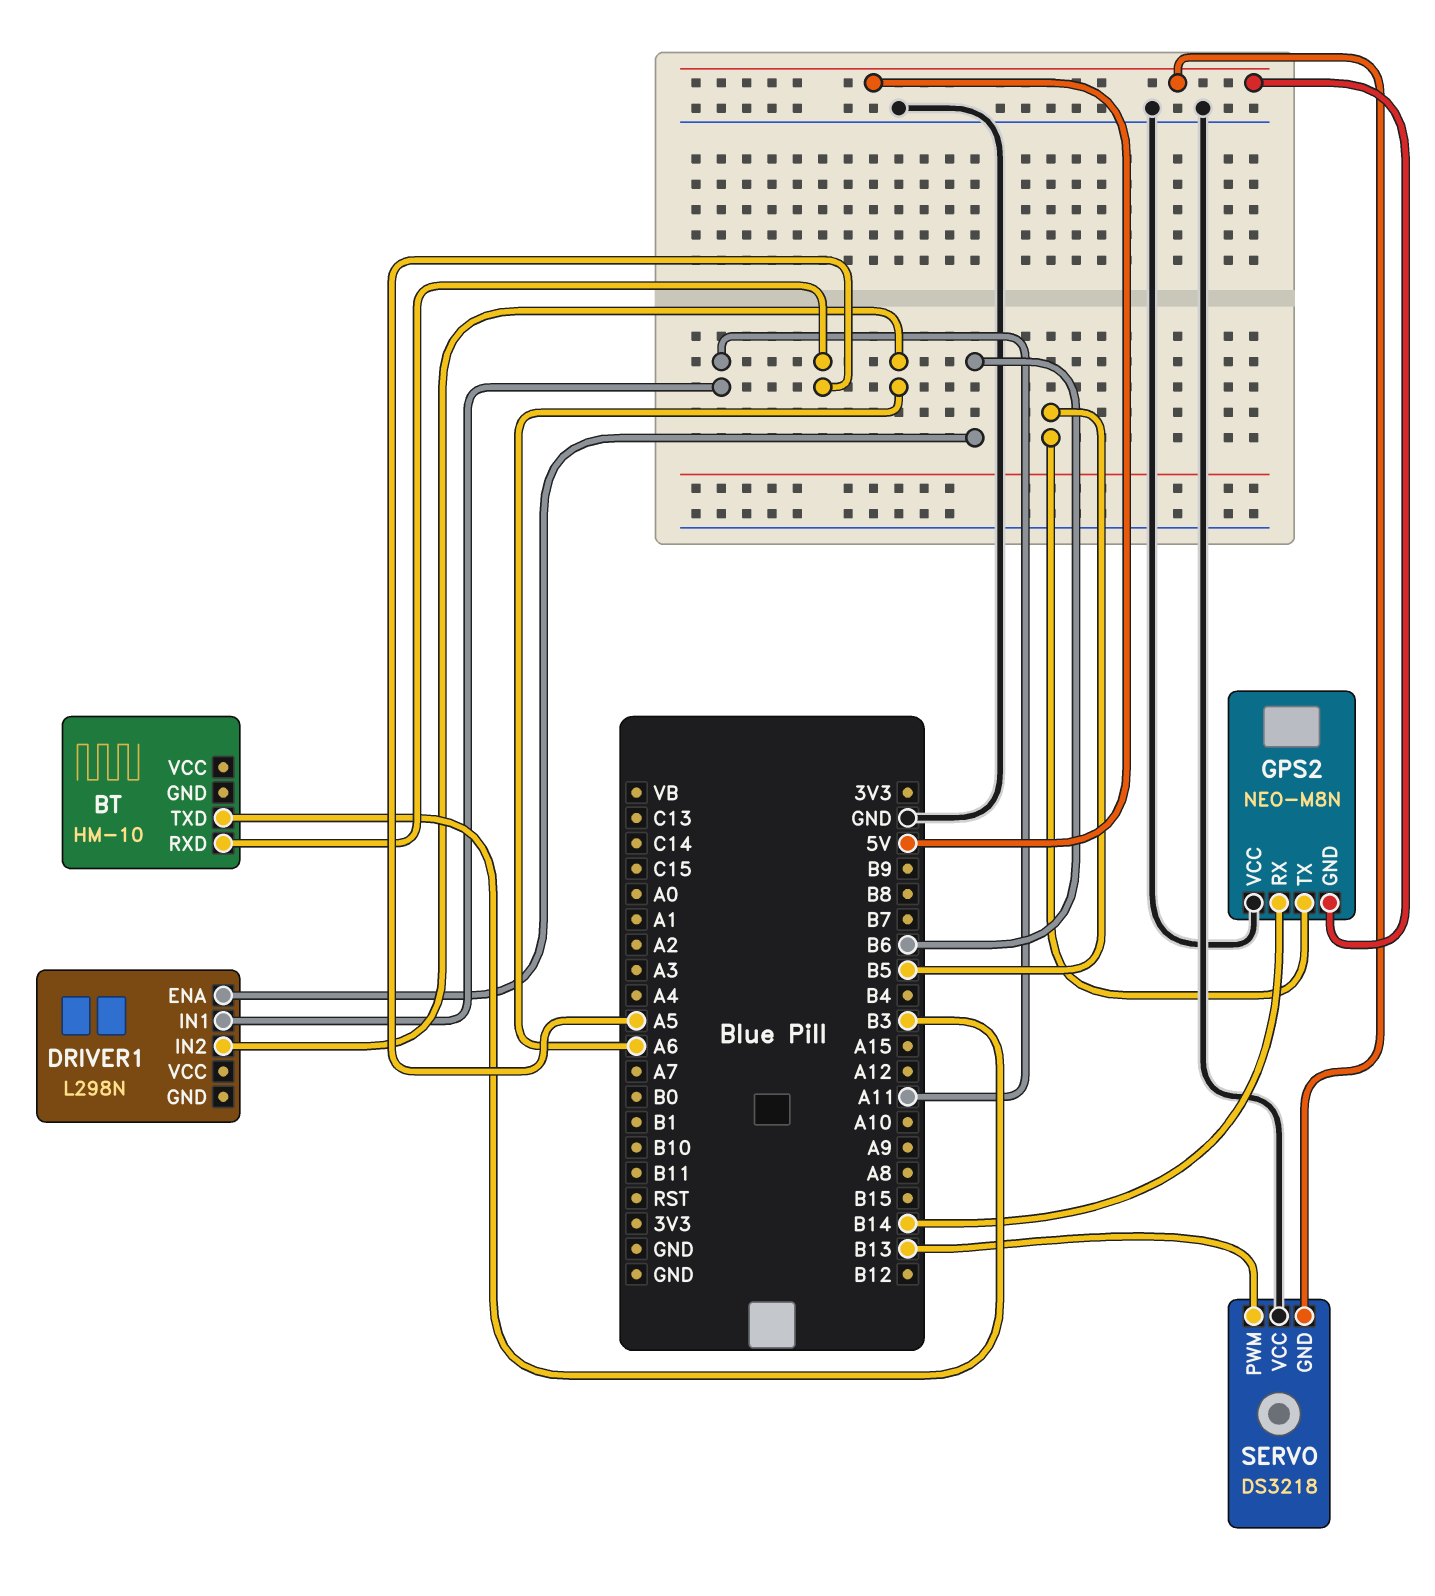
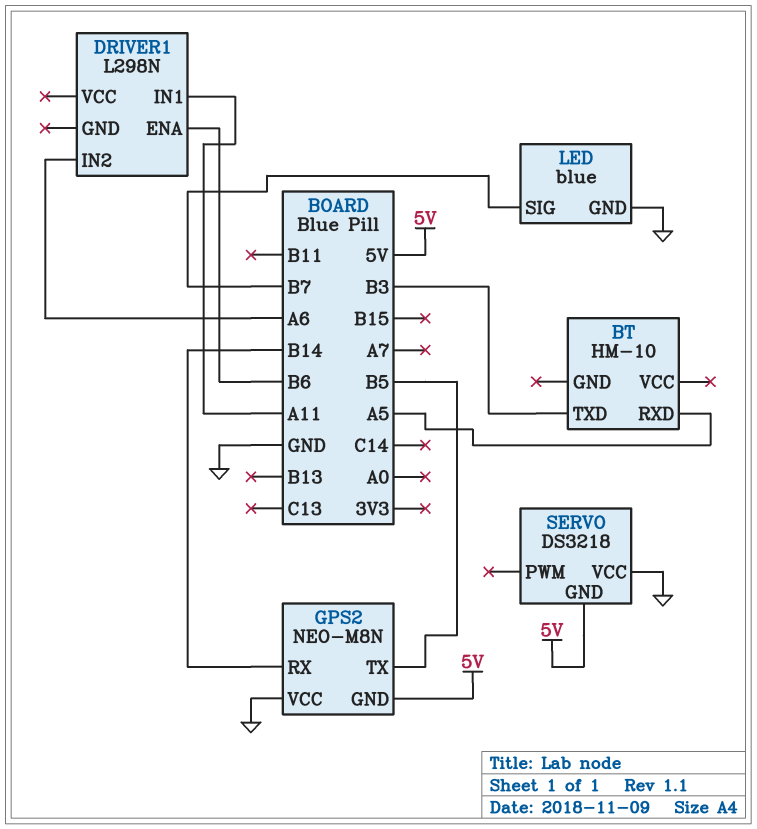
LED: none -> blue
LED pin GND: none -> GND
LED pin SIG: none -> B7
SERVO pin PWM: B13 -> none

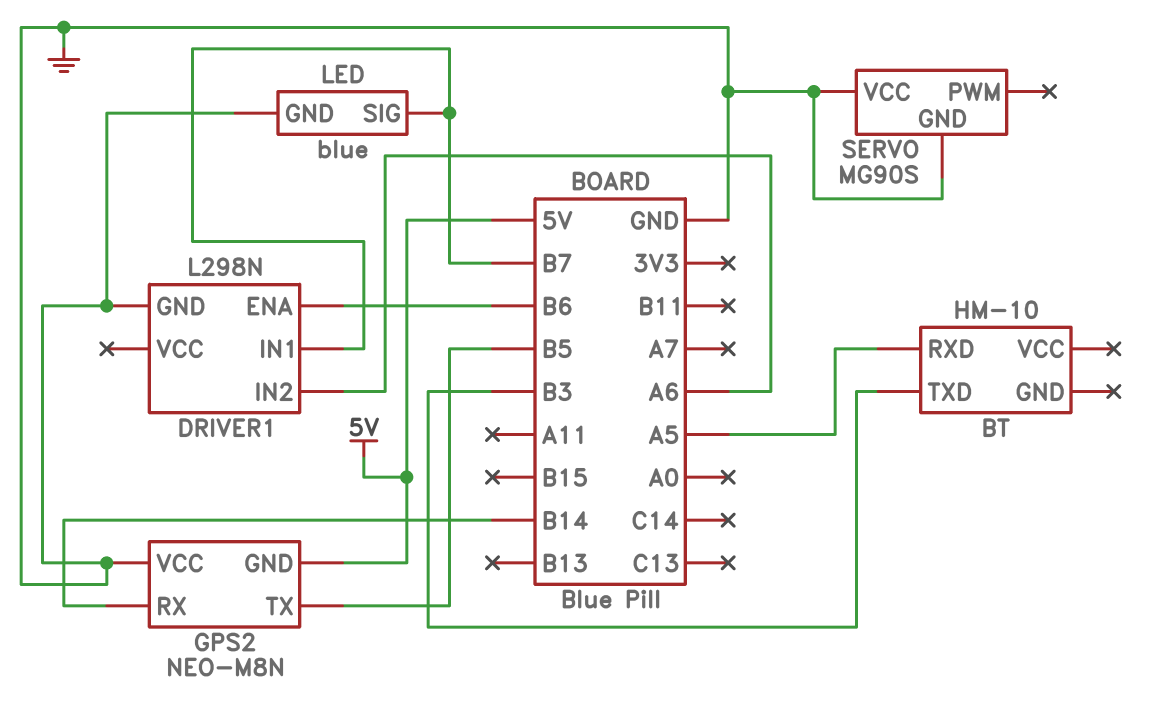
DRIVER1 pin GND: none -> GND
DRIVER1 pin IN1: A11 -> B7
SERVO: DS3218 -> MG90S
SERVO pin GND: 5V -> GND

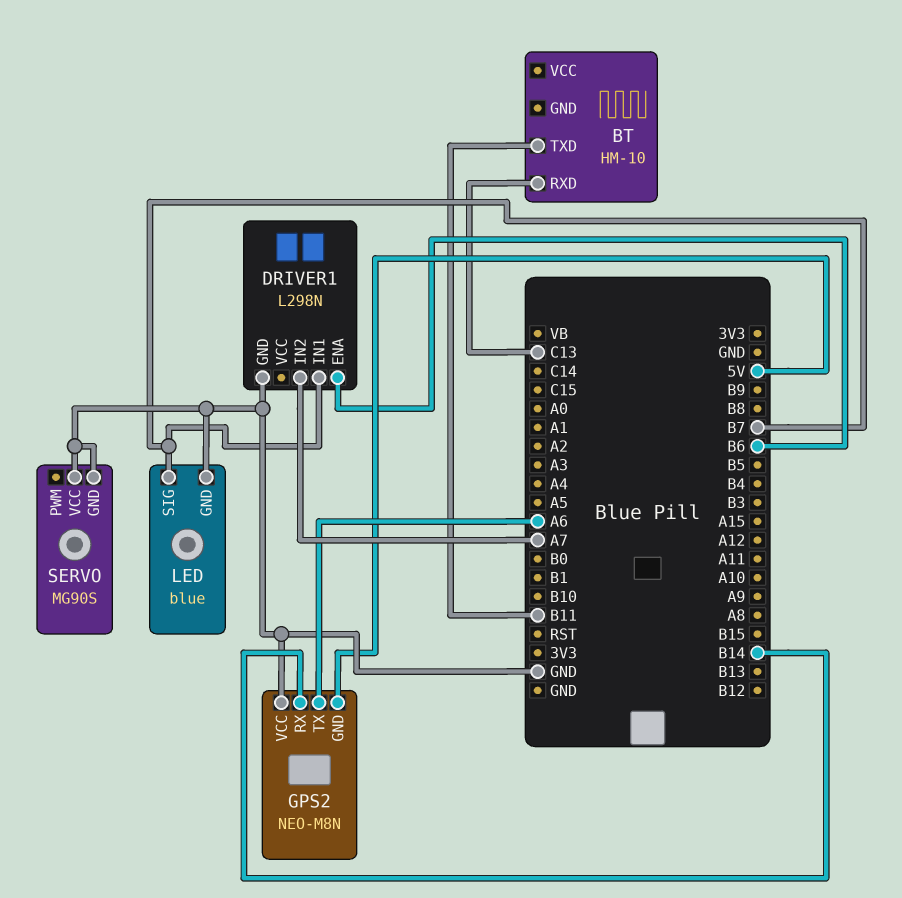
BT pin RXD: A5 -> C13
BT pin TXD: B3 -> B11
DRIVER1 pin IN2: A6 -> A7
GPS2 pin TX: B5 -> A6

